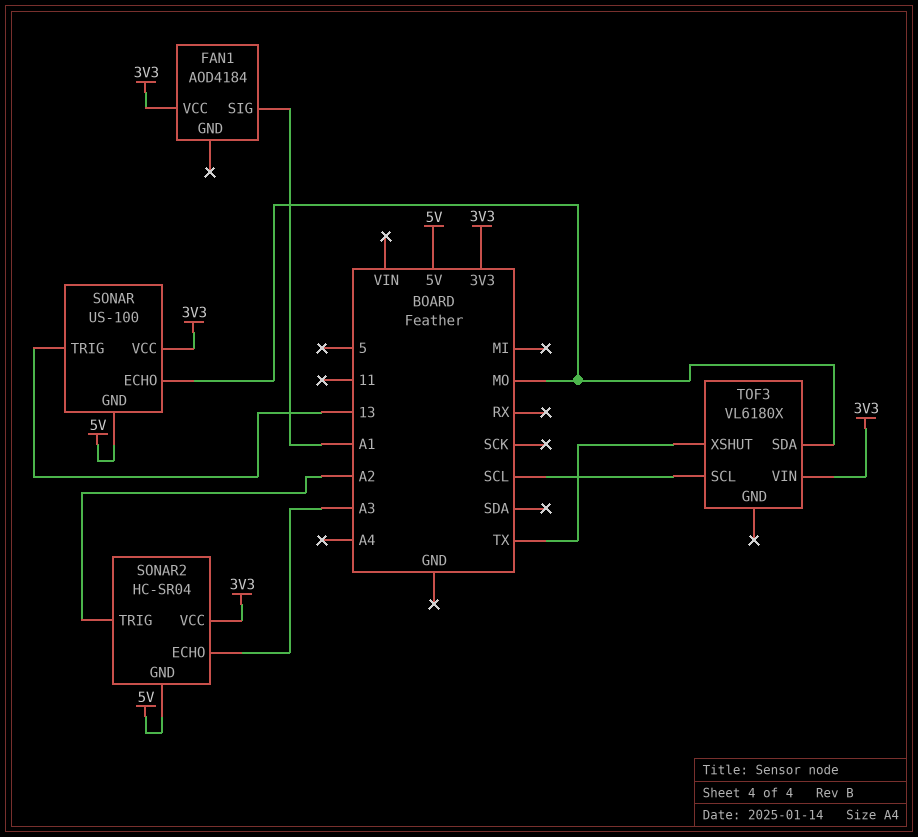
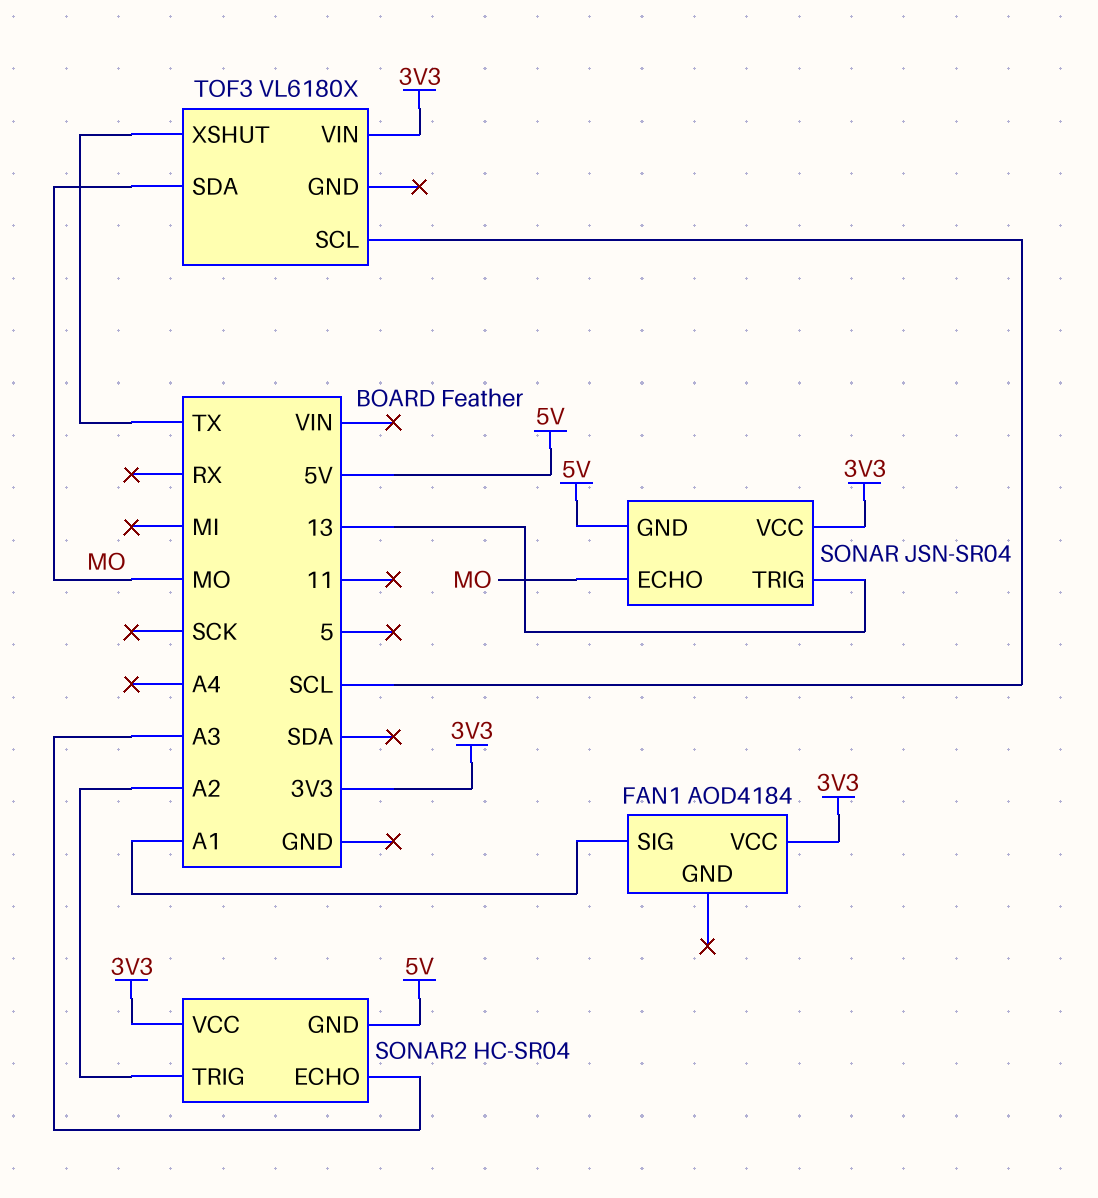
SONAR: US-100 -> JSN-SR04

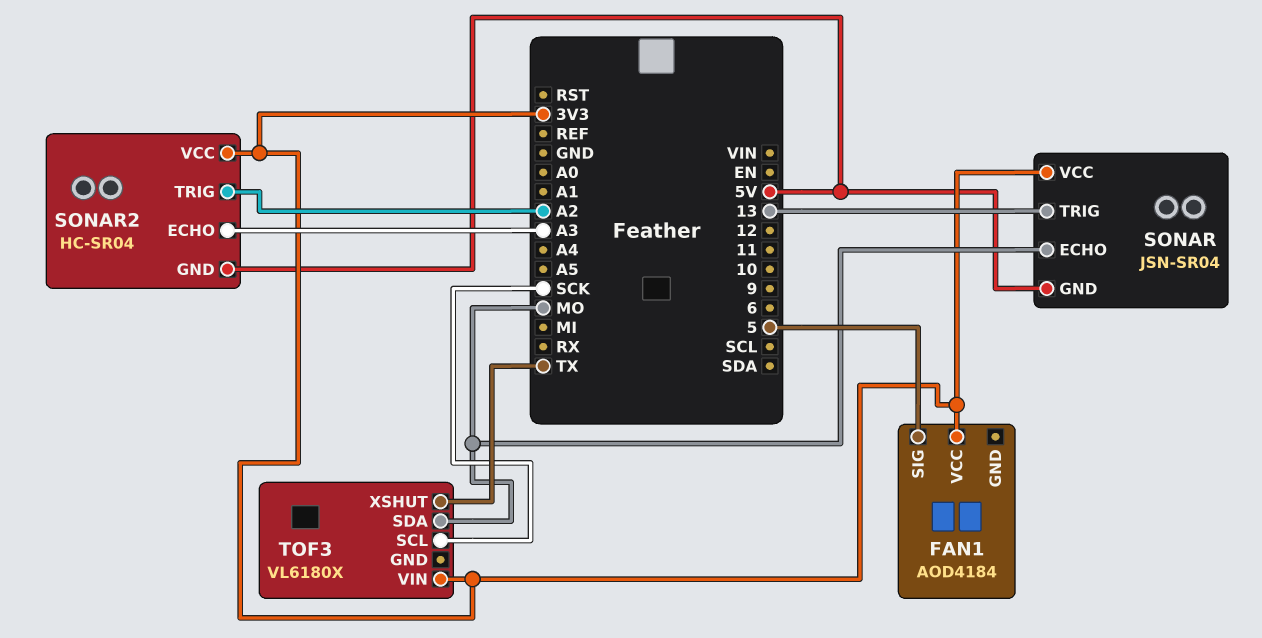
FAN1 pin SIG: A1 -> 5
TOF3 pin SCL: SCL -> SCK

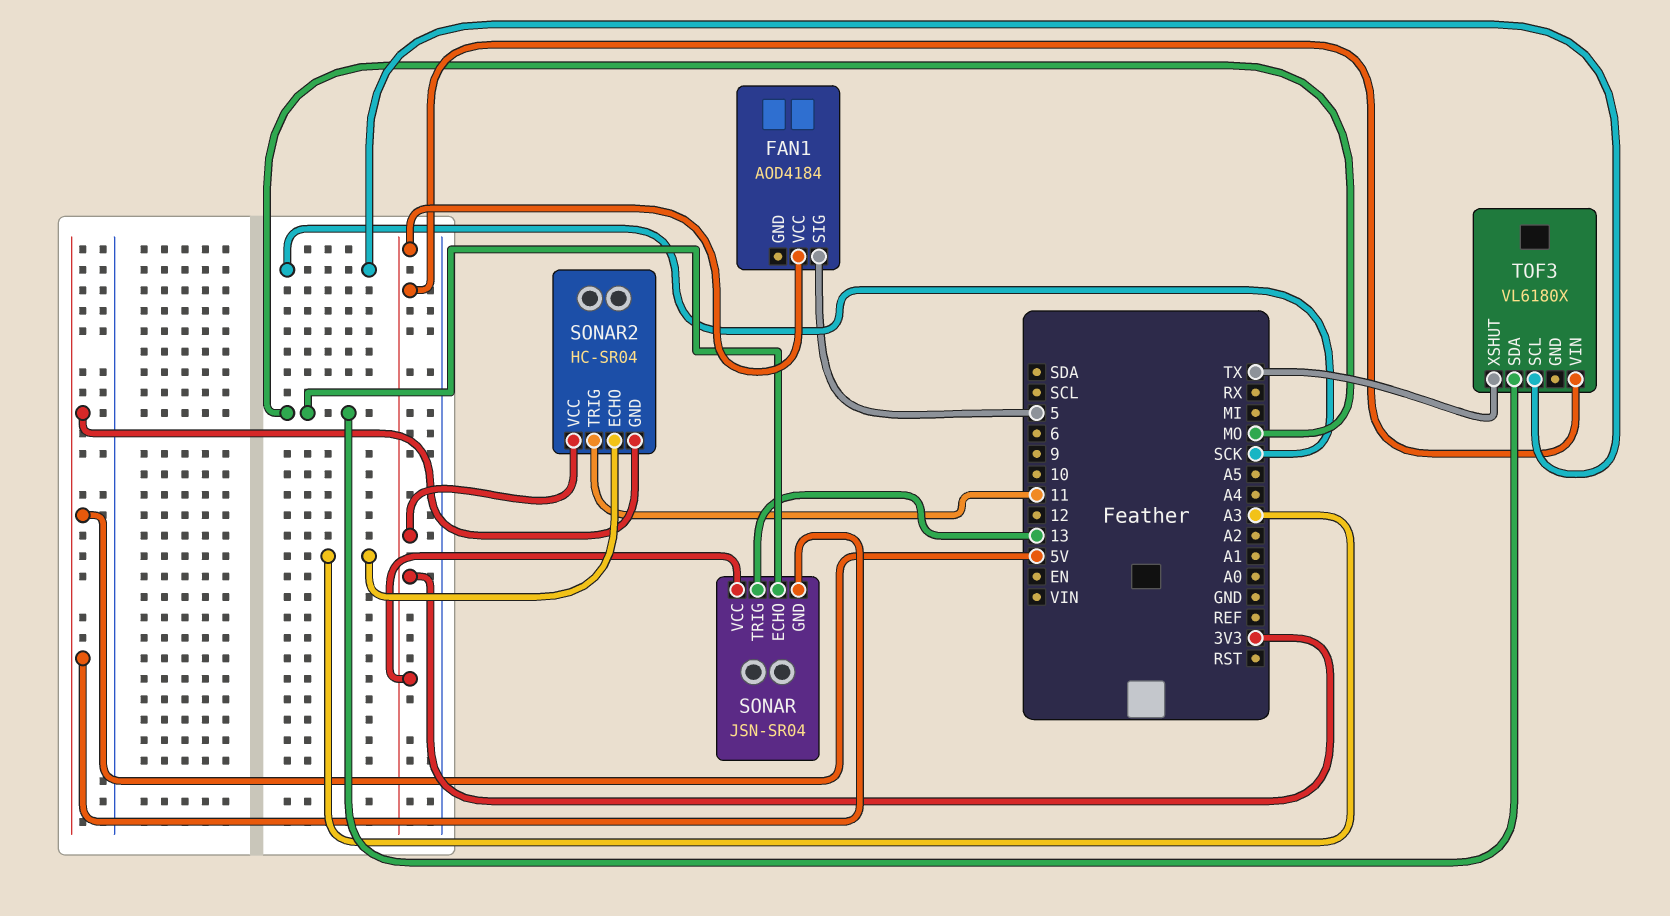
SONAR2 pin TRIG: A2 -> 11

